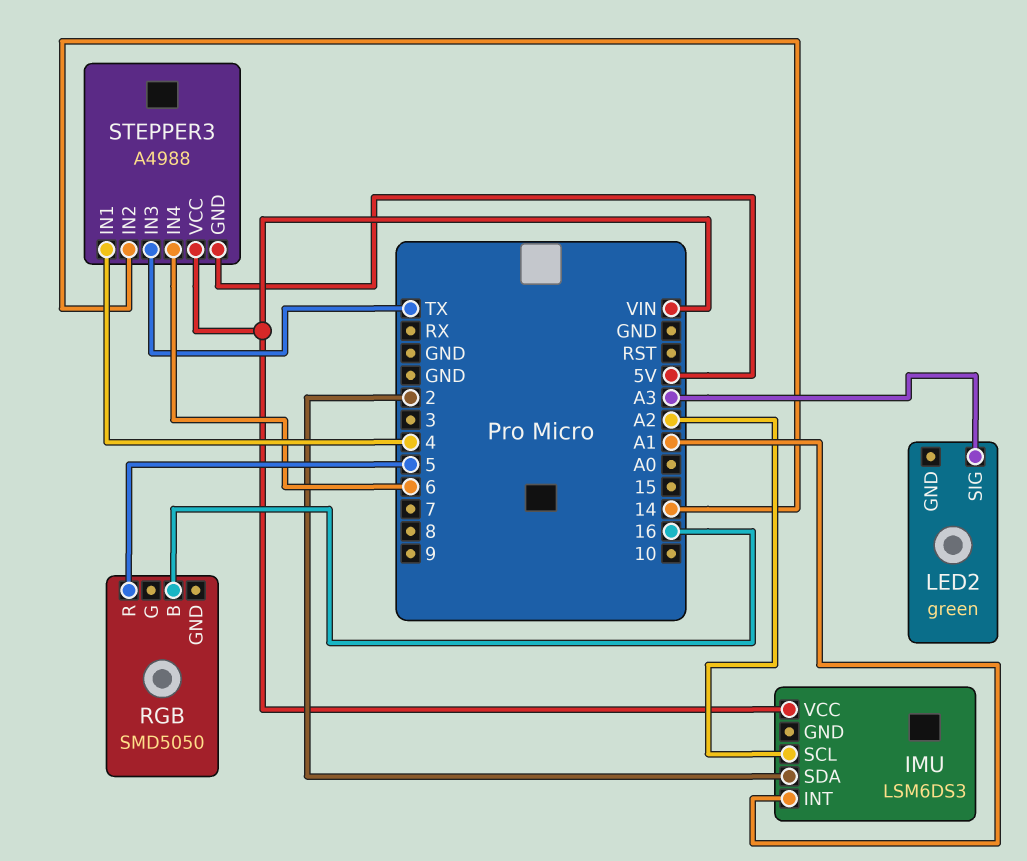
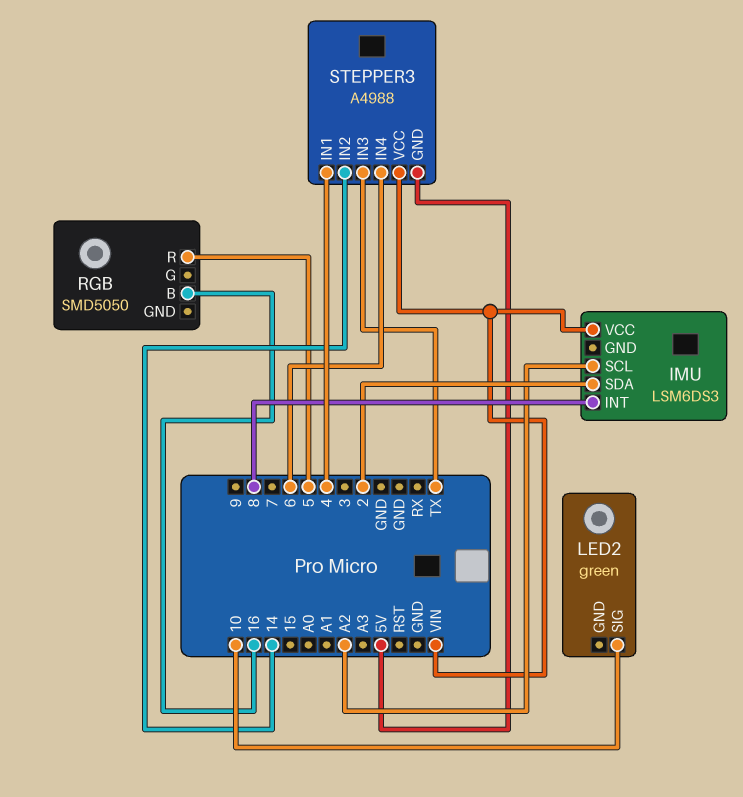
IMU pin INT: A1 -> 8
LED2 pin SIG: A3 -> 10

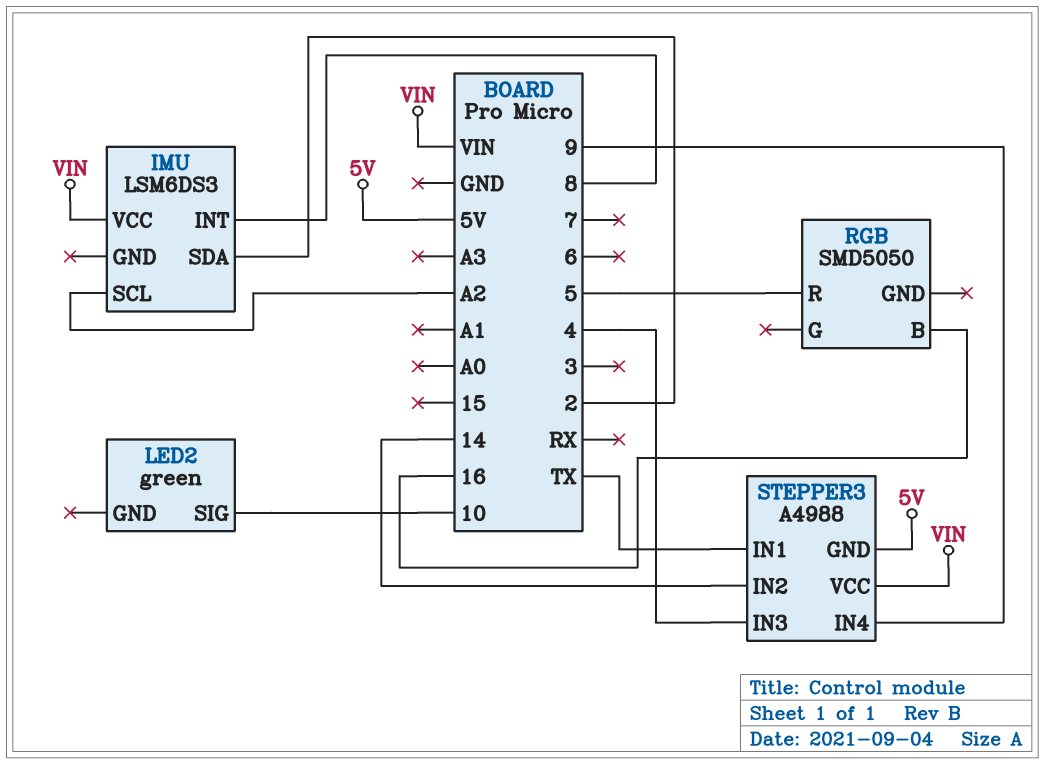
STEPPER3 pin IN1: 4 -> TX
STEPPER3 pin IN3: TX -> 4
STEPPER3 pin IN4: 6 -> 9

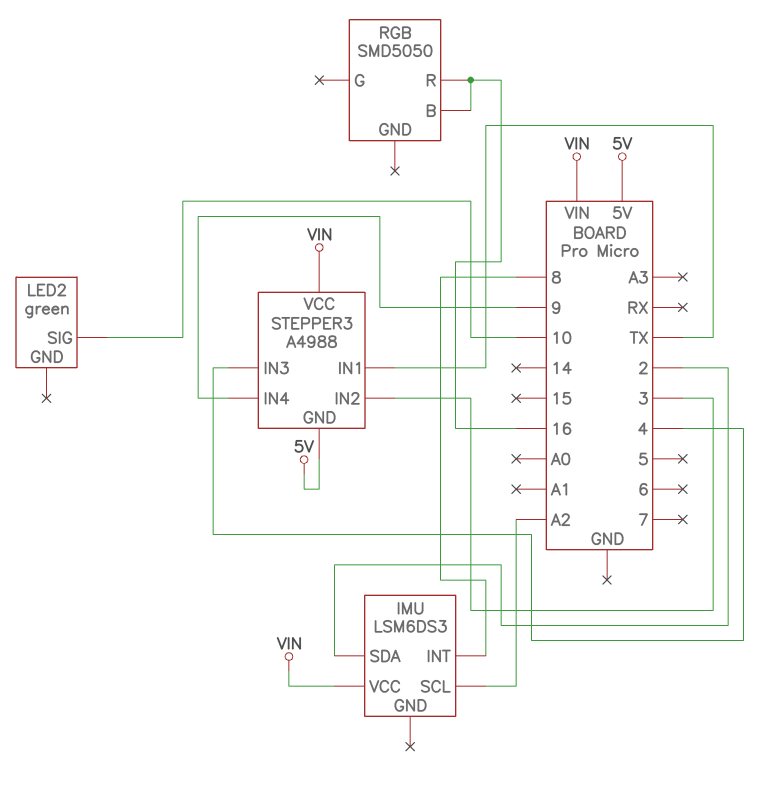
RGB pin R: 5 -> 16
STEPPER3 pin IN2: 14 -> 3

